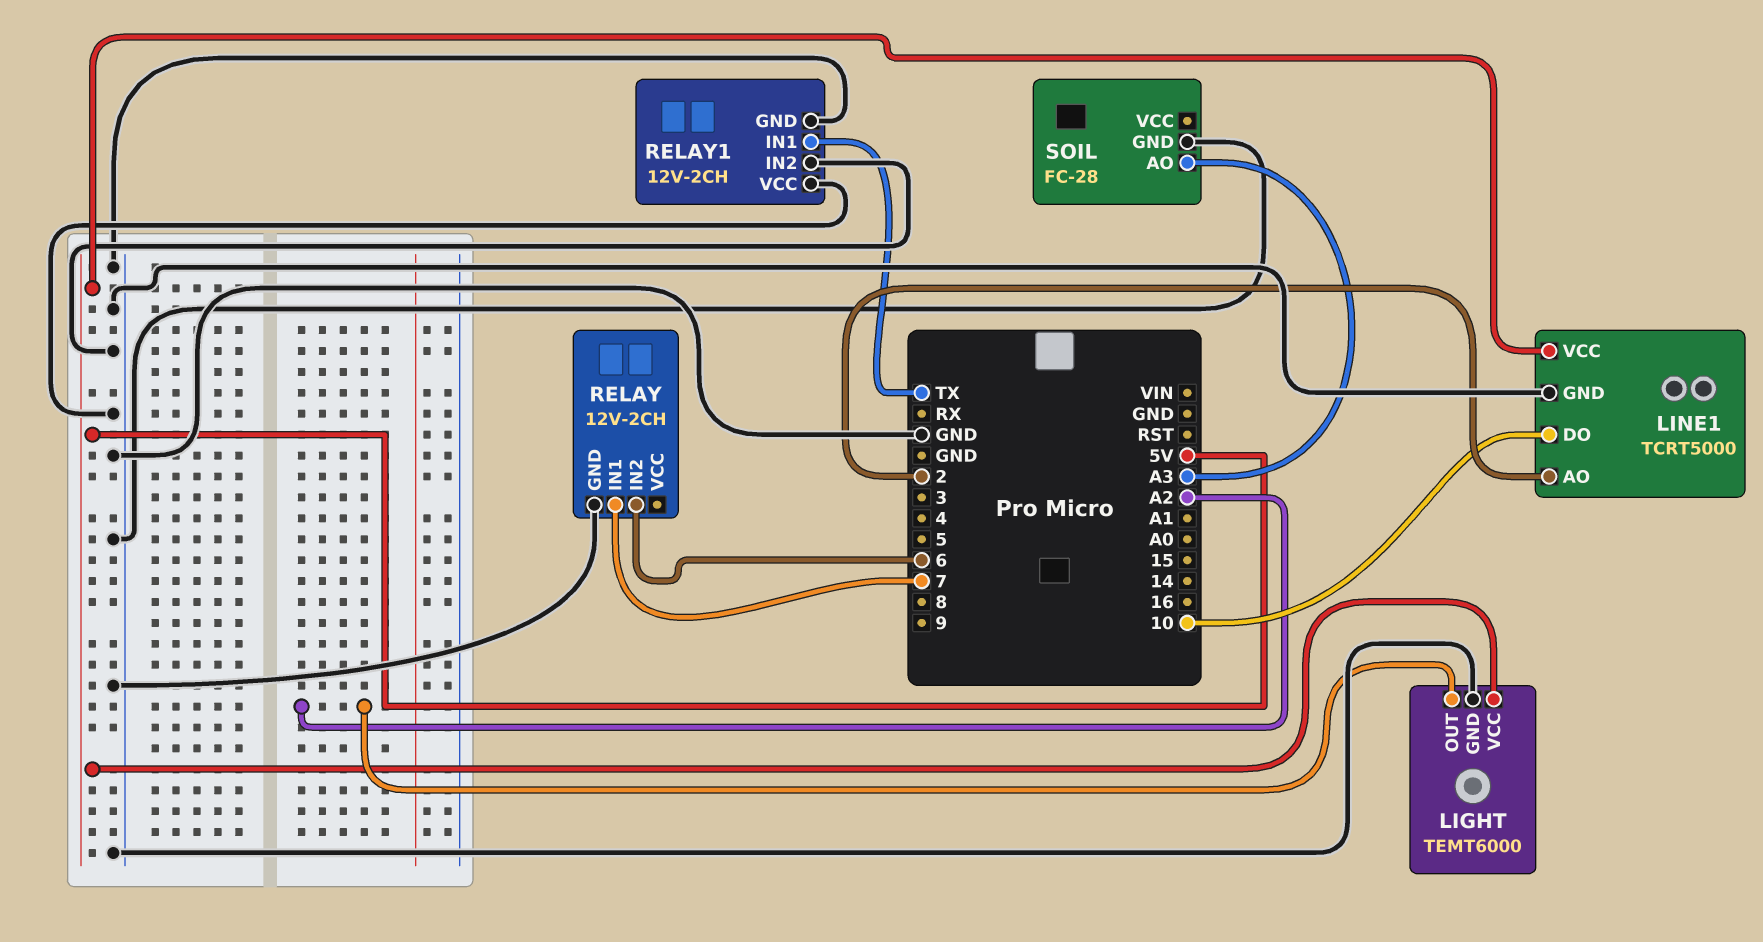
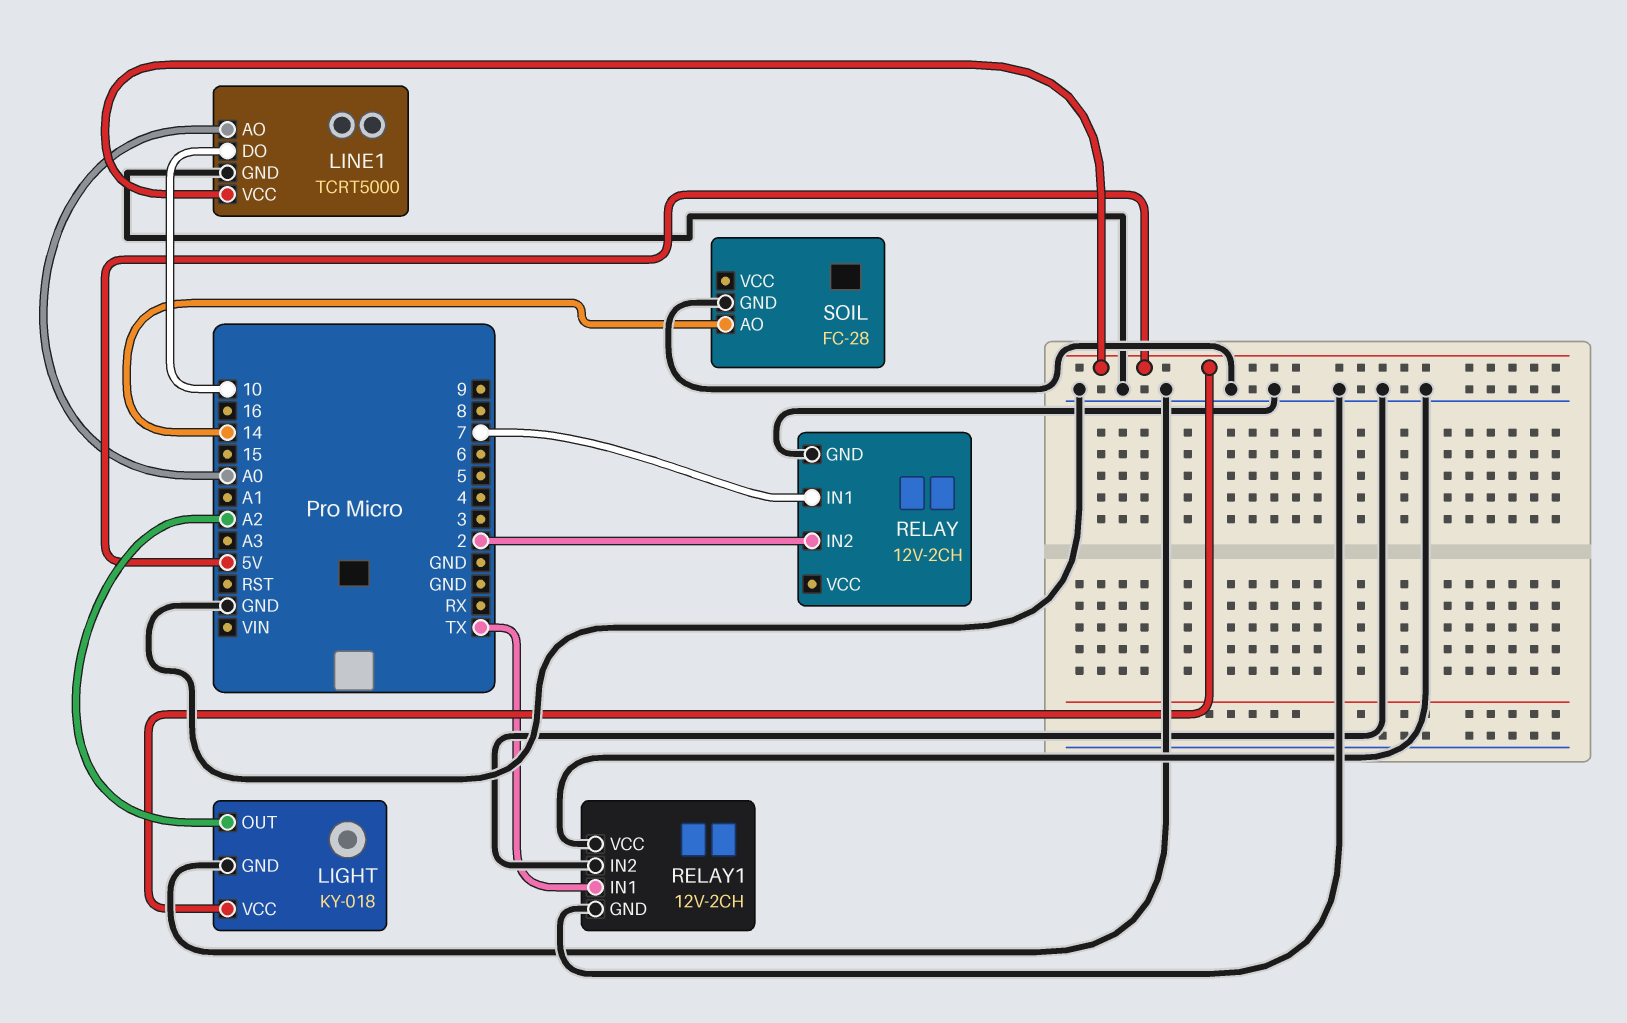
LIGHT: TEMT6000 -> KY-018
LINE1 pin AO: 2 -> A0
RELAY pin IN2: 6 -> 2
SOIL pin AO: A3 -> 14

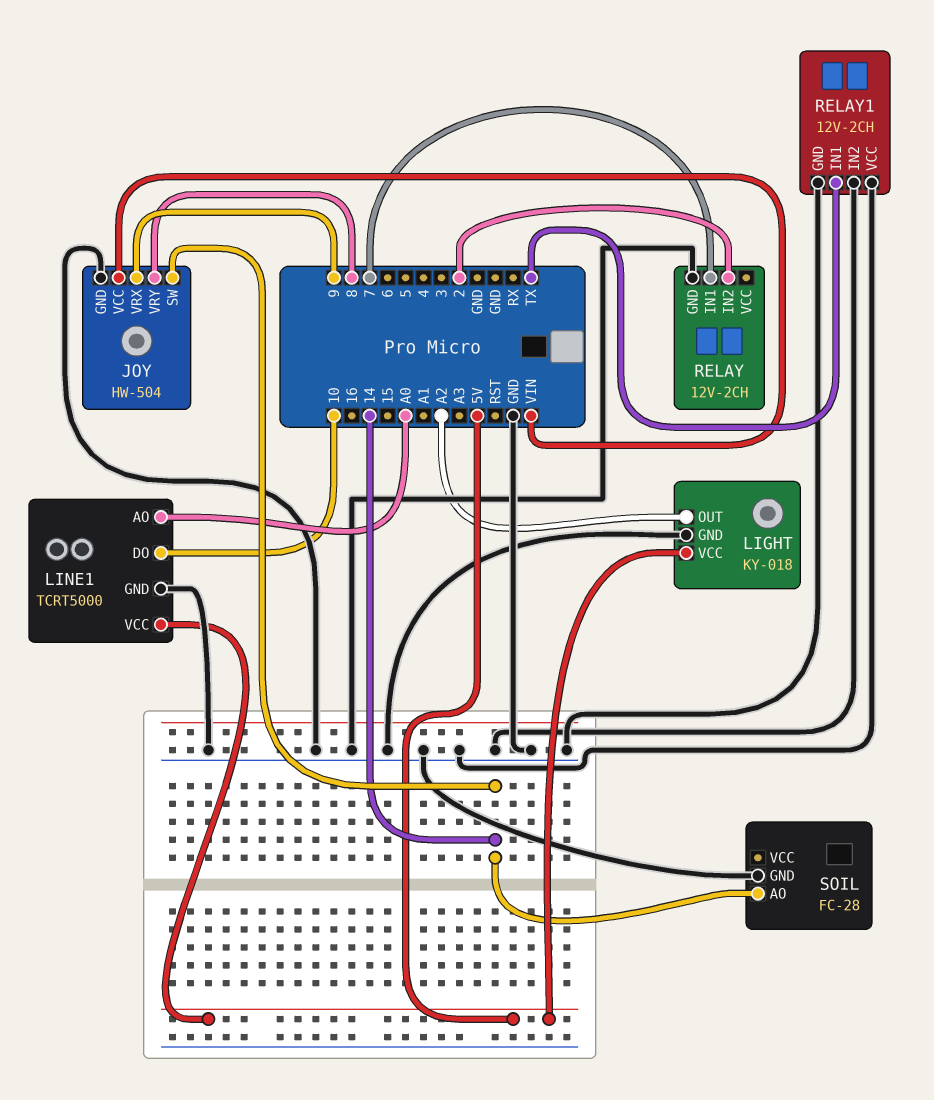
JOY: none -> HW-504
JOY pin GND: none -> GND
JOY pin SW: none -> 14
JOY pin VCC: none -> VIN
JOY pin VRX: none -> 9
JOY pin VRY: none -> 8

